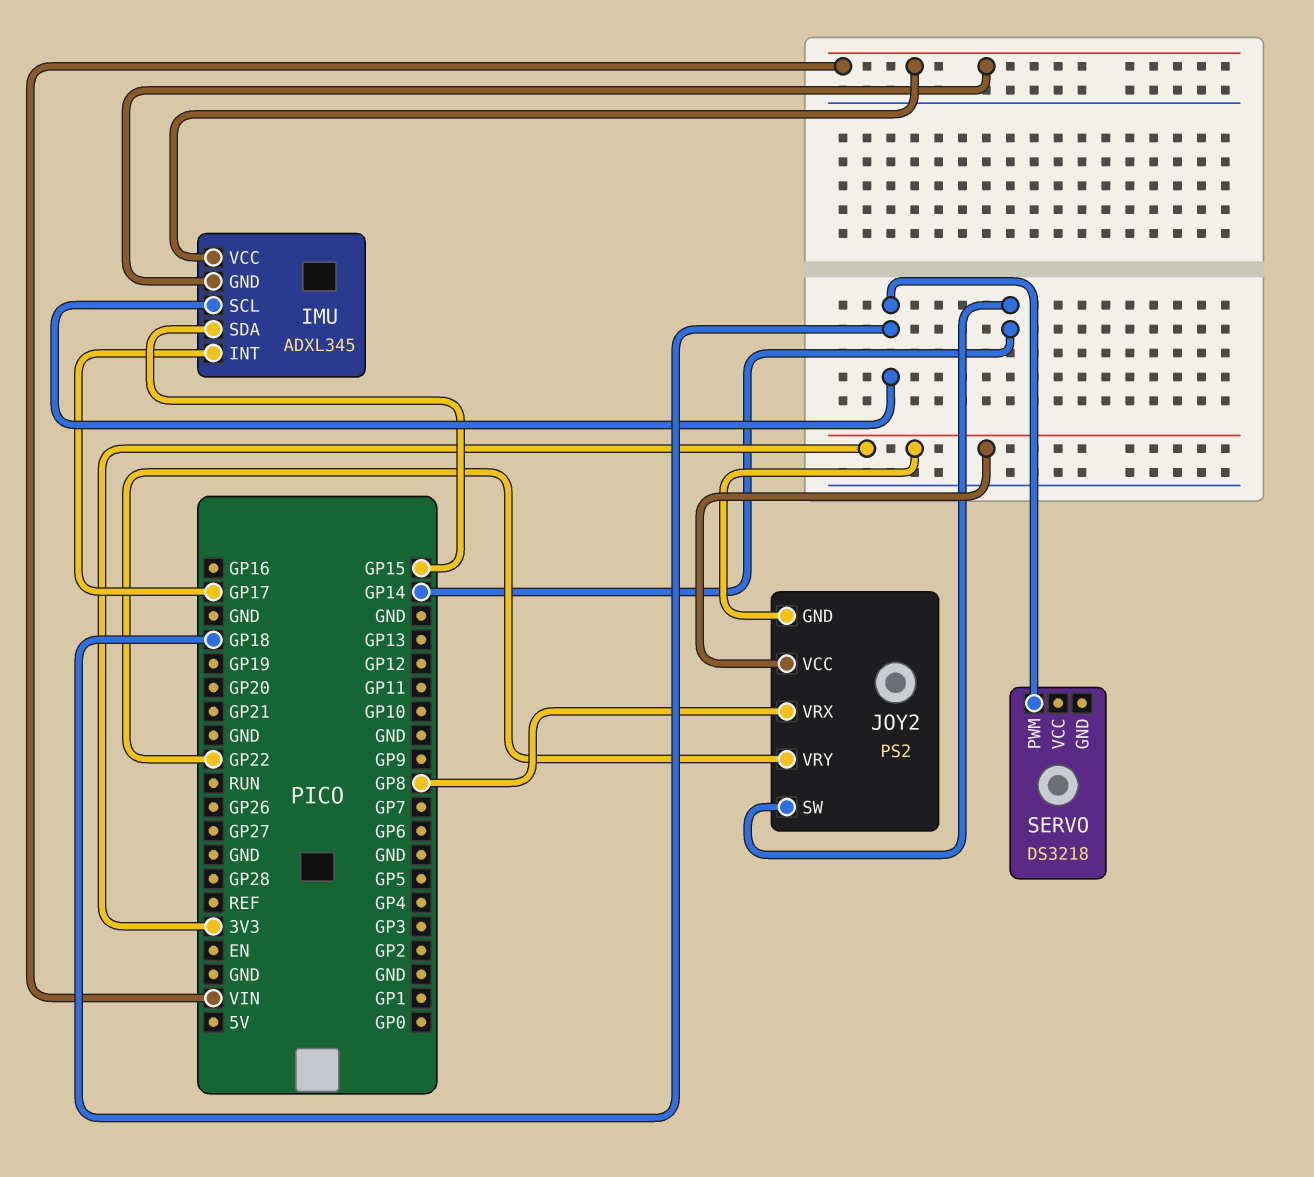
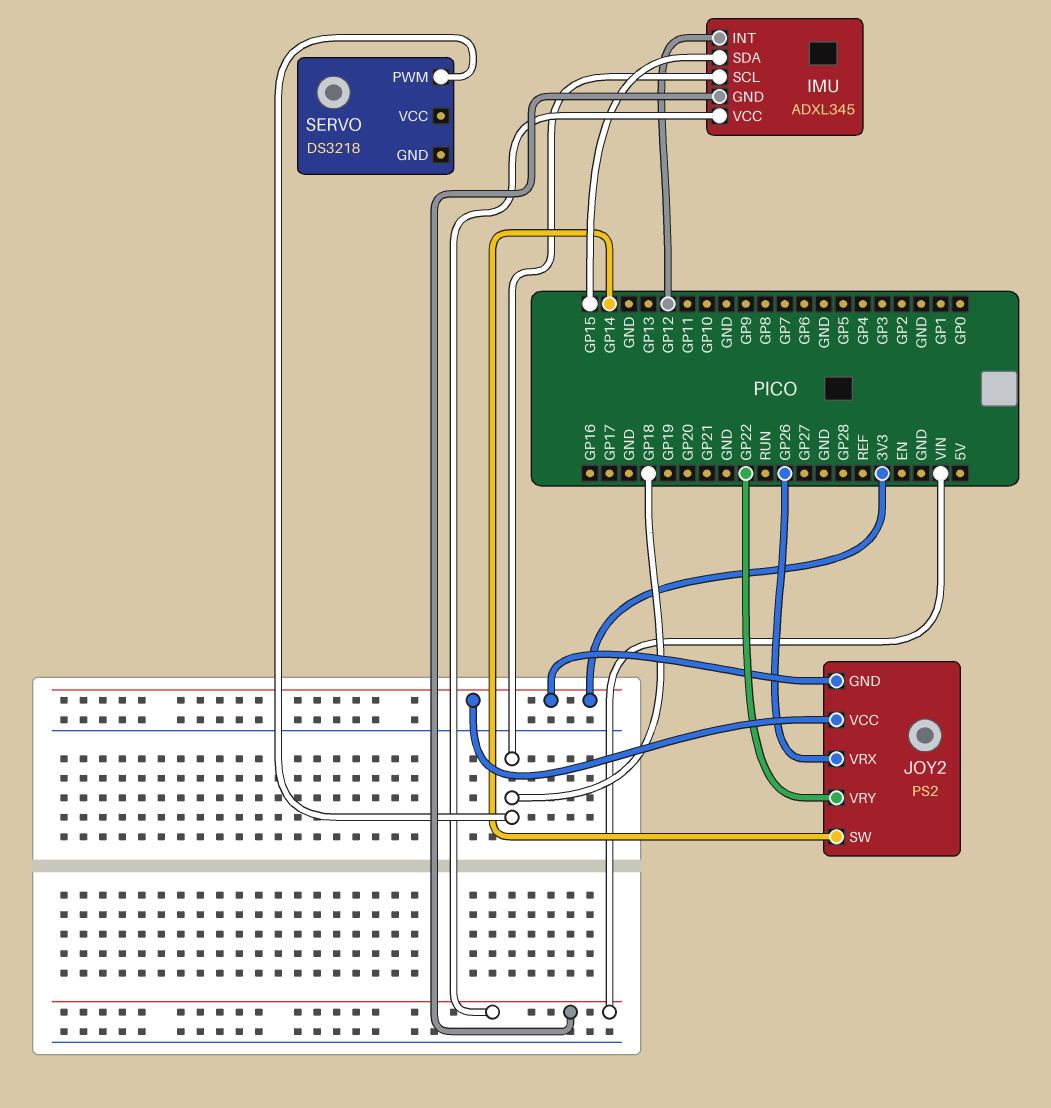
IMU pin INT: GP17 -> GP12
JOY2 pin VRX: GP8 -> GP26

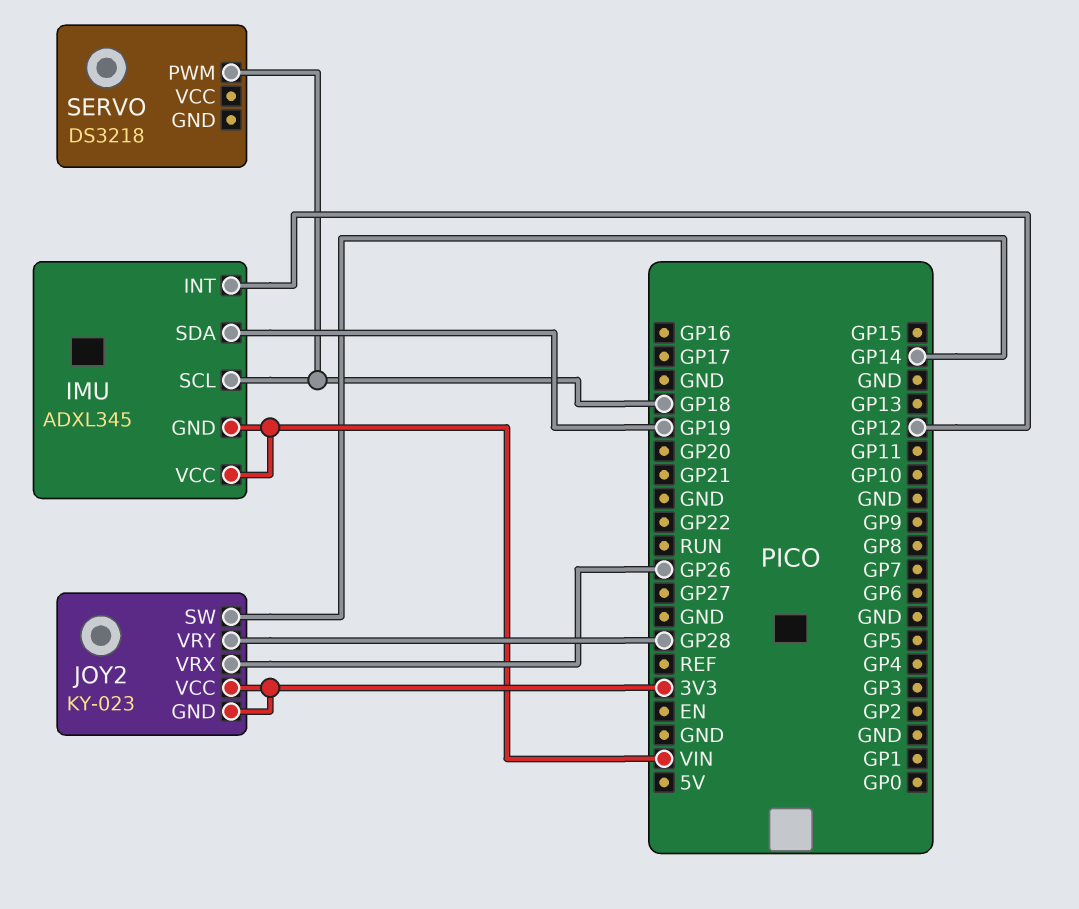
IMU pin SDA: GP15 -> GP19
JOY2: PS2 -> KY-023
JOY2 pin VRY: GP22 -> GP28

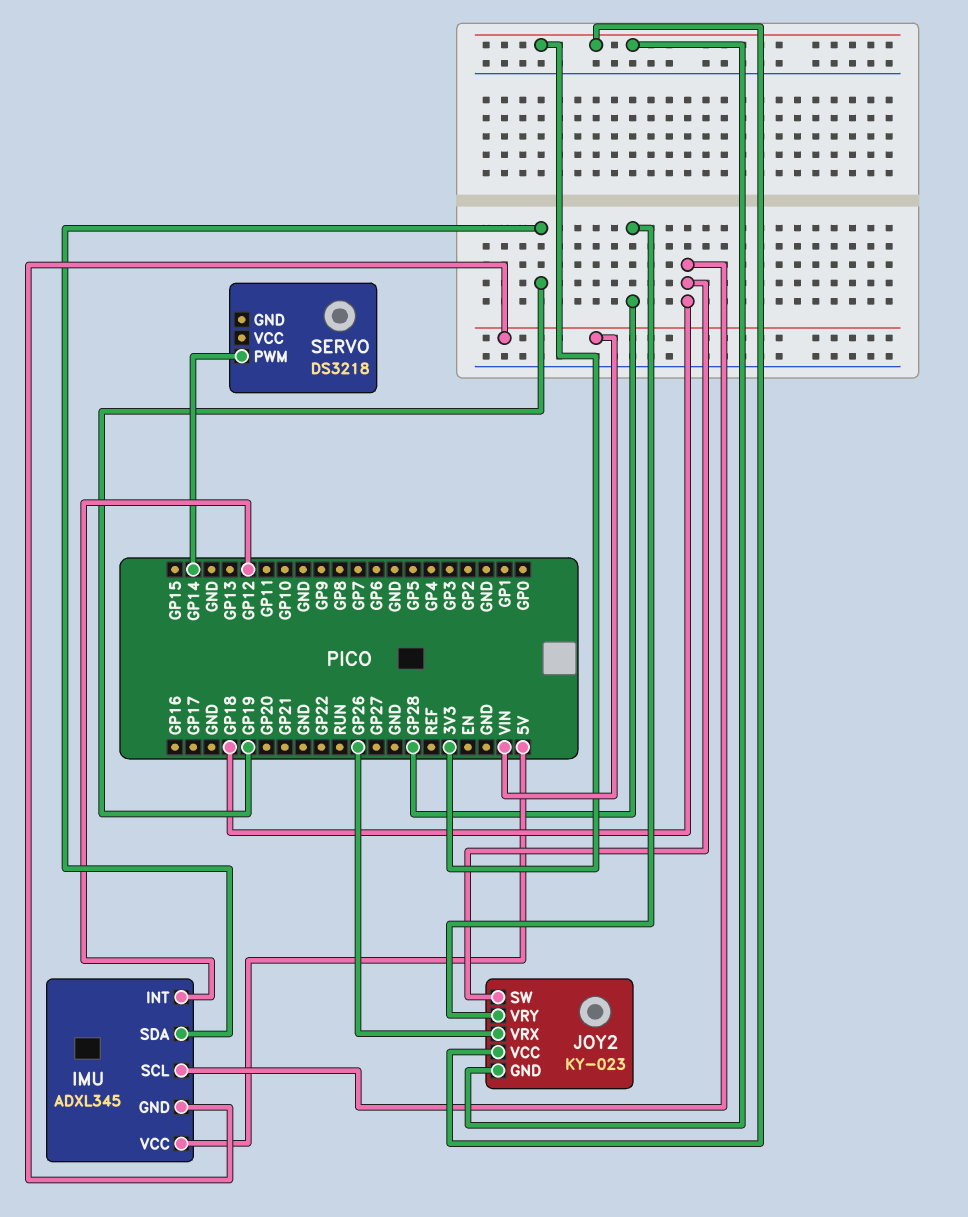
IMU pin VCC: VIN -> 5V
JOY2 pin SW: GP14 -> GP18
SERVO pin PWM: GP18 -> GP14

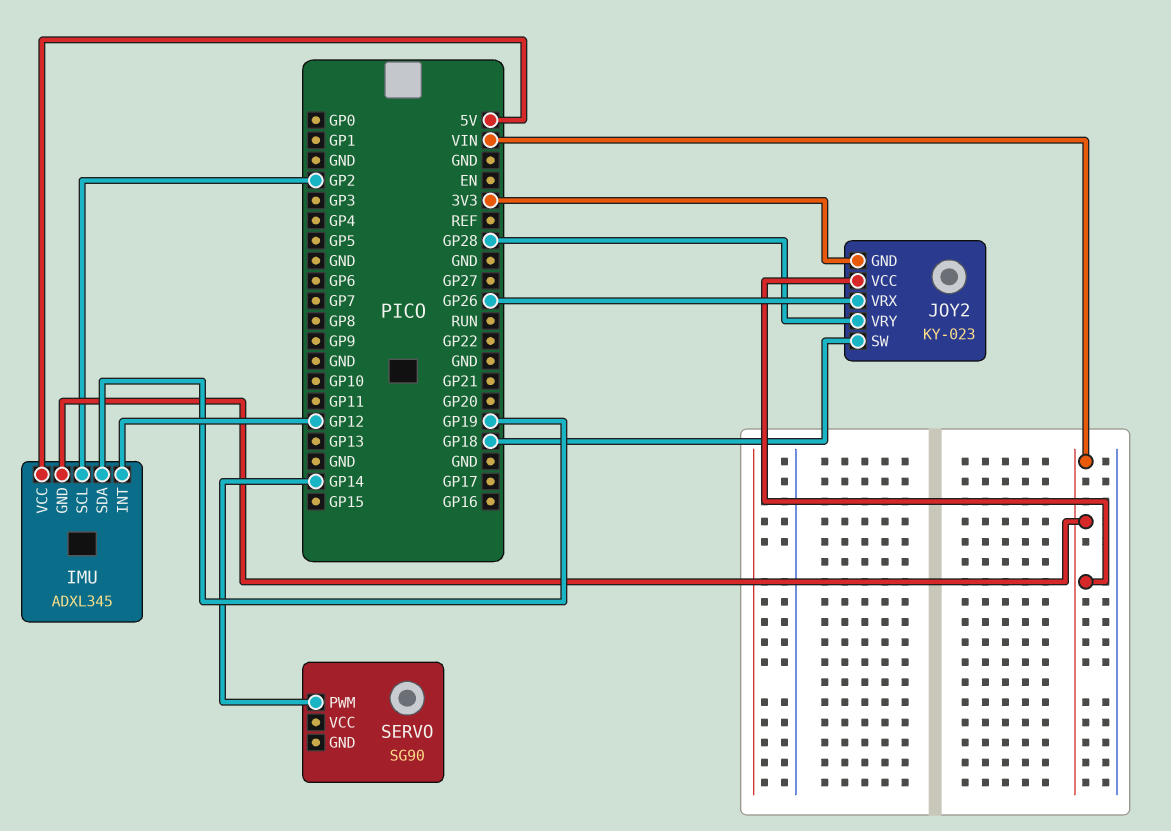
IMU pin SCL: GP18 -> GP2
JOY2 pin VCC: 3V3 -> VIN
SERVO: DS3218 -> SG90

